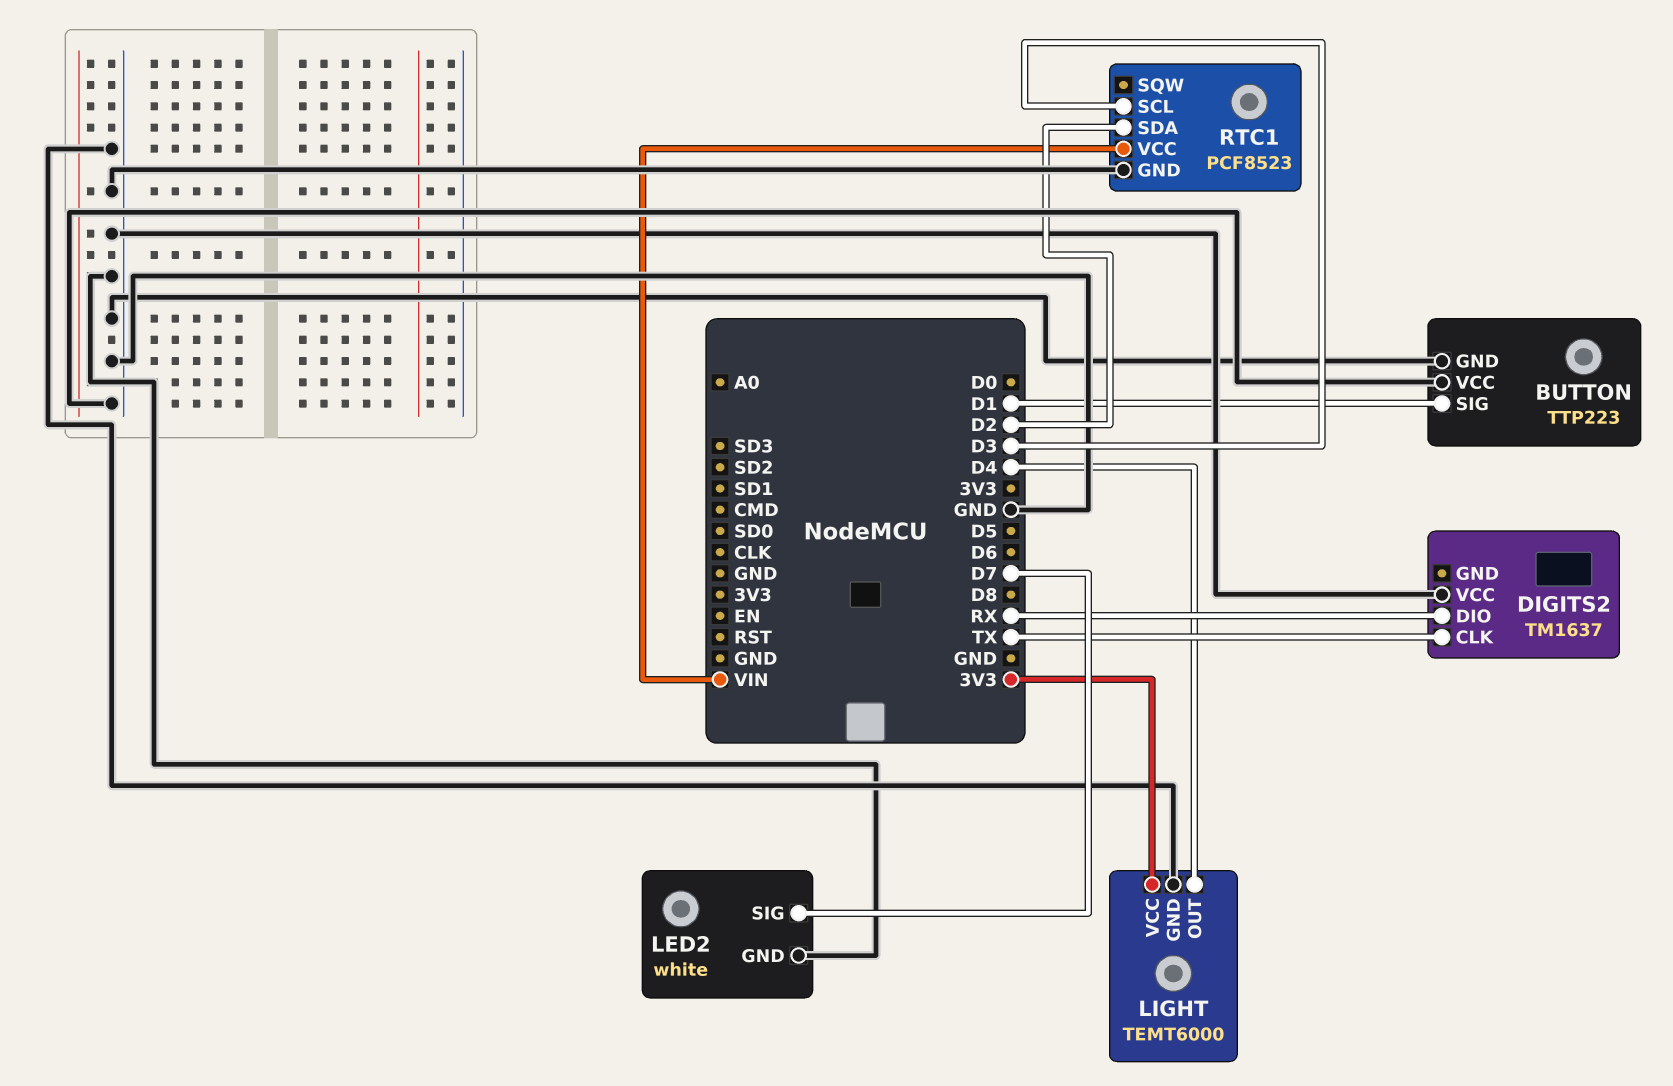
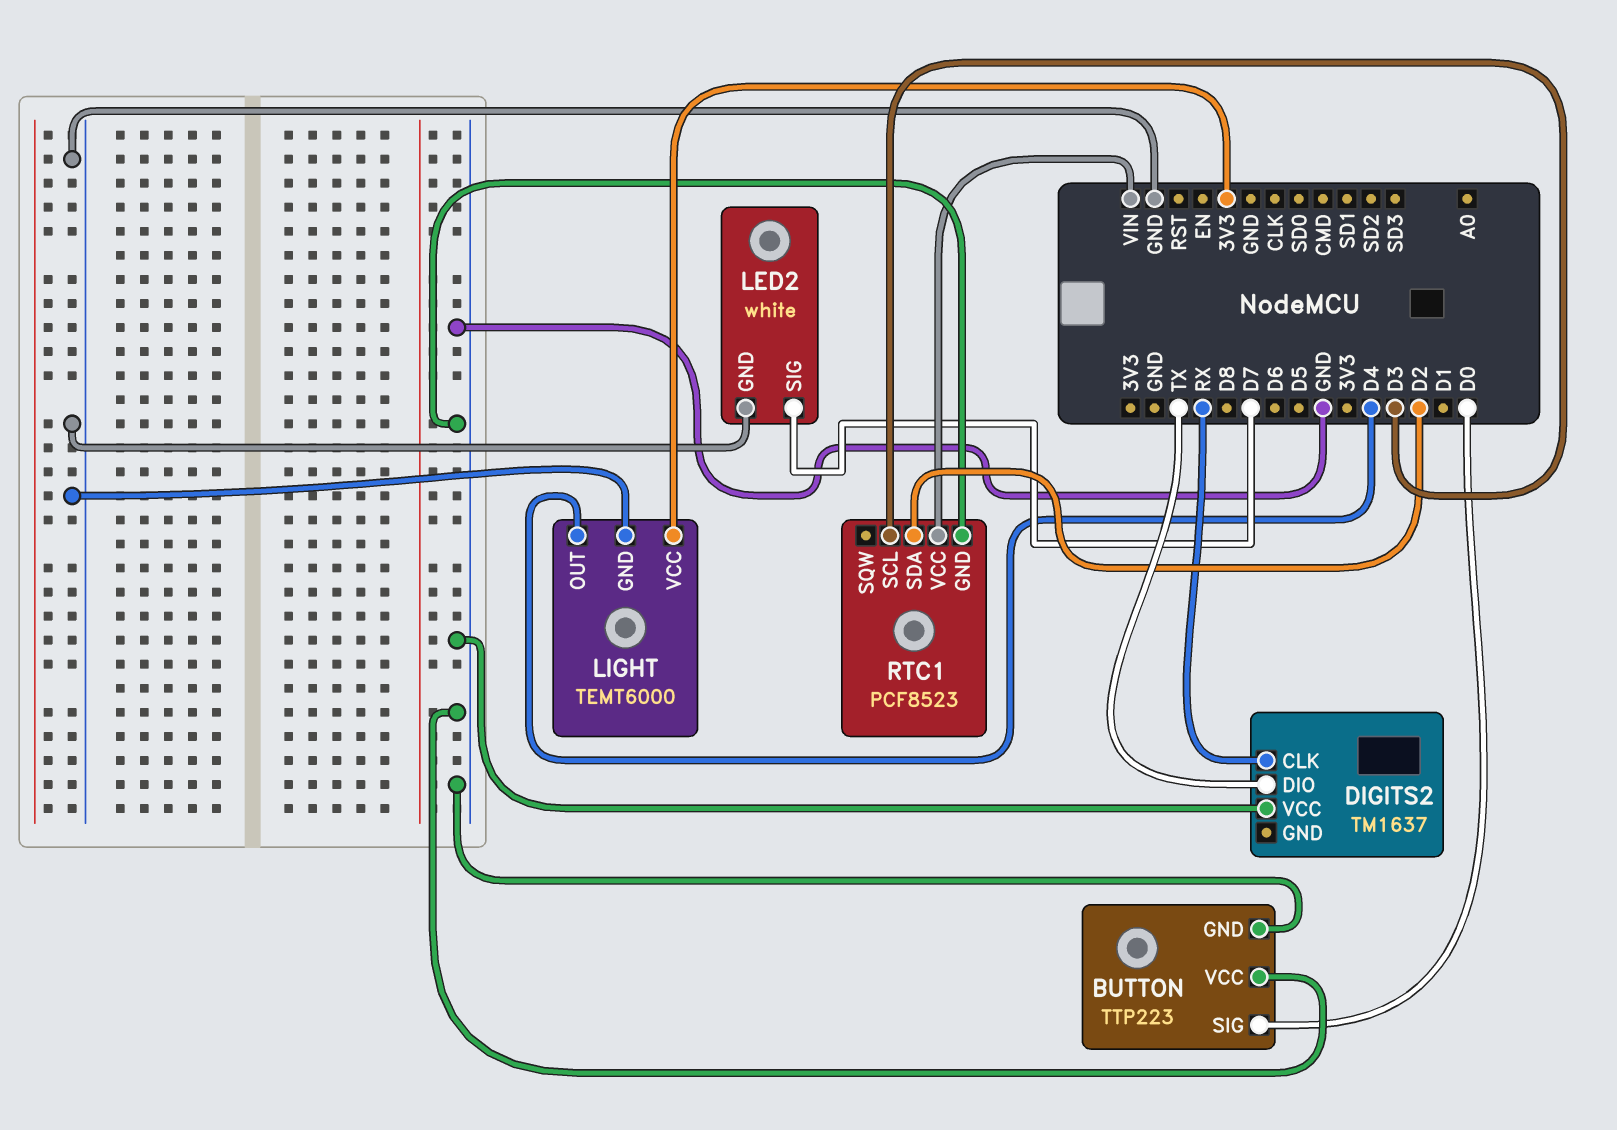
BUTTON pin SIG: D1 -> D0
DIGITS2 pin CLK: TX -> RX
DIGITS2 pin DIO: RX -> TX

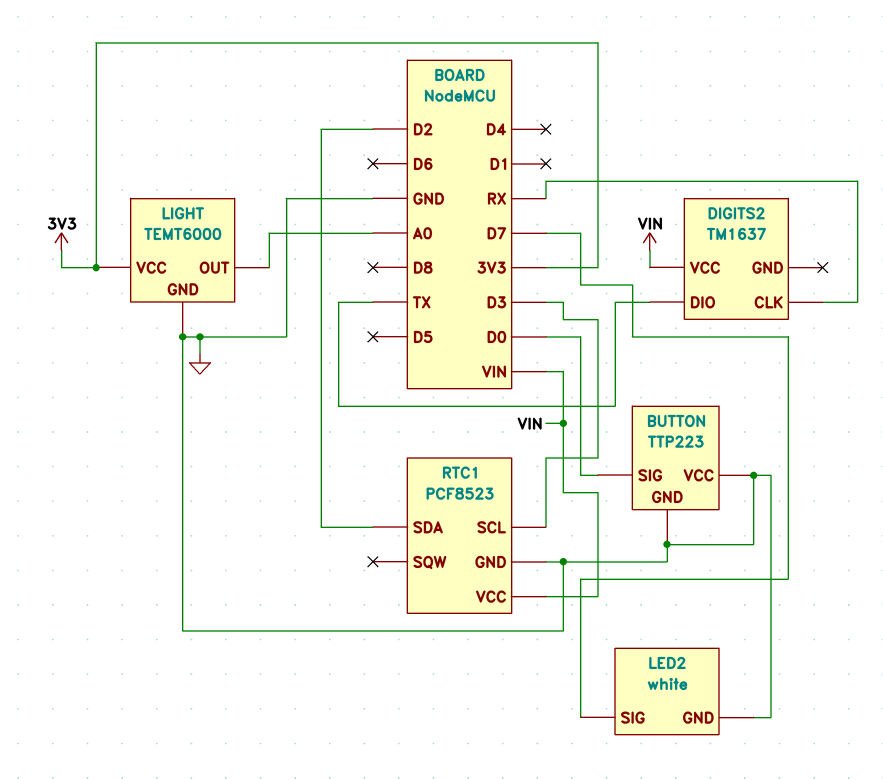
DIGITS2 pin VCC: GND -> VIN
LIGHT pin OUT: D4 -> A0

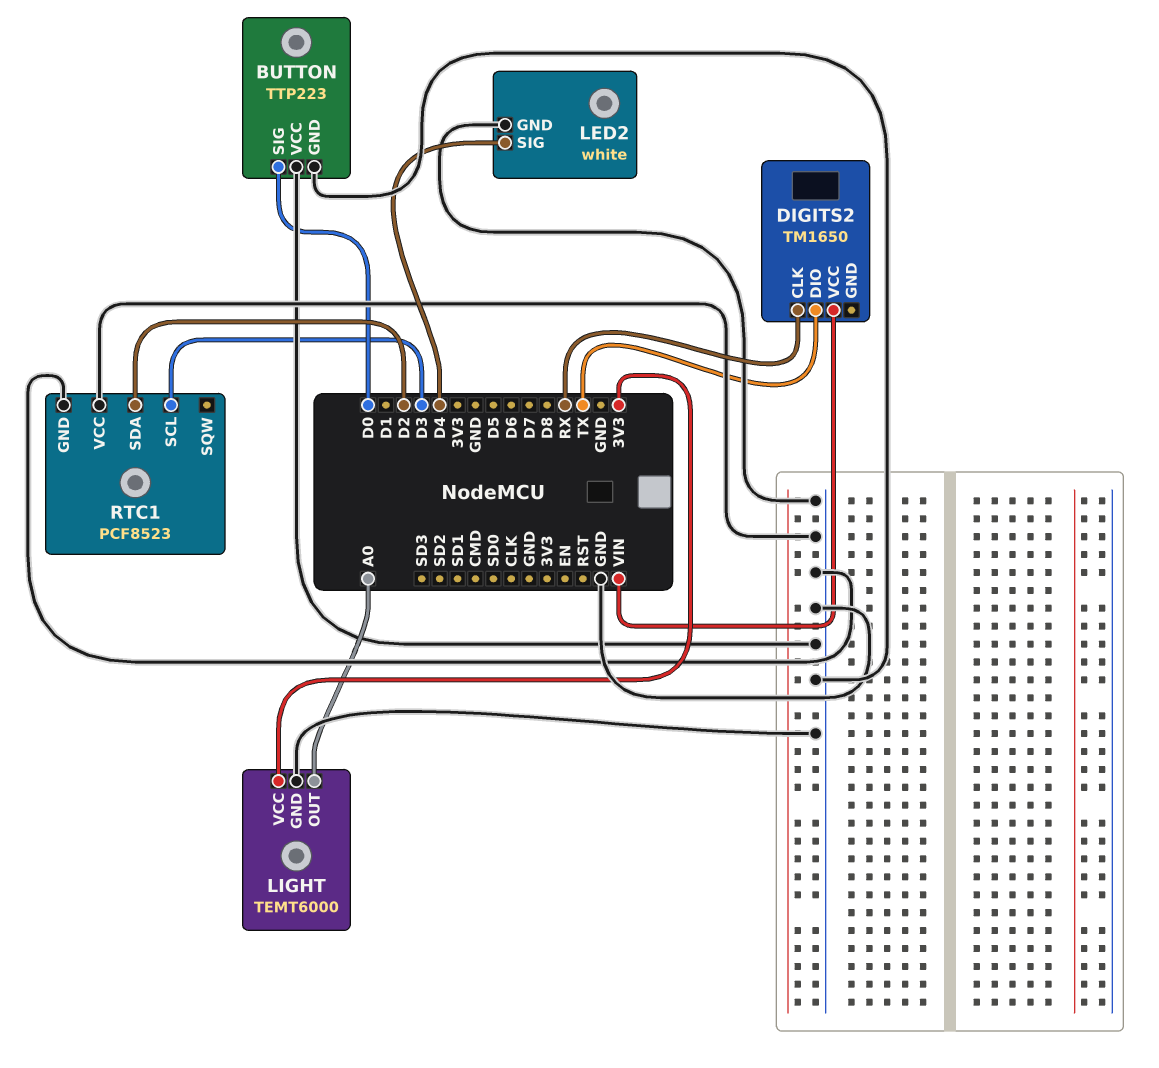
DIGITS2: TM1637 -> TM1650
LED2 pin SIG: D7 -> D4
RTC1 pin VCC: VIN -> GND

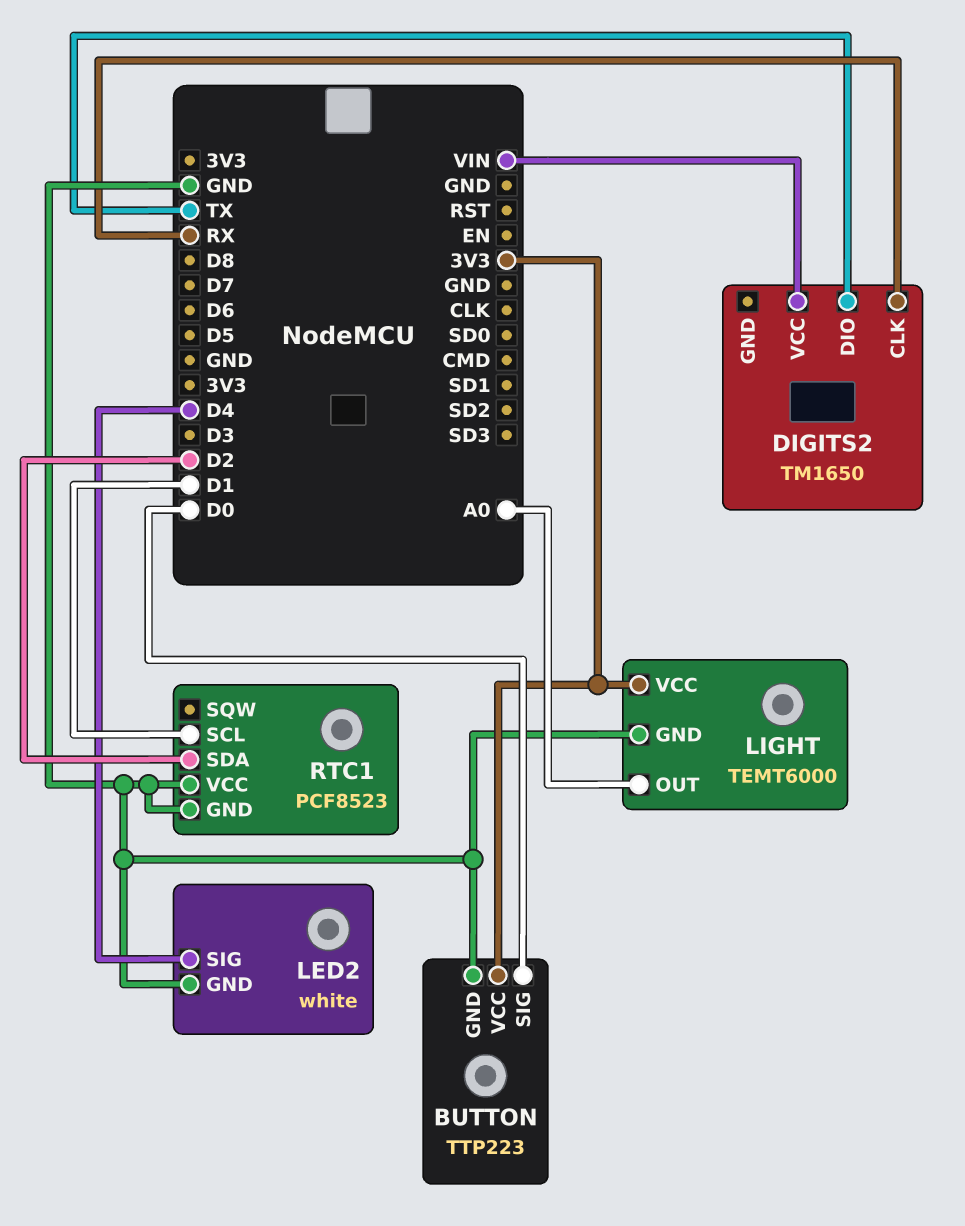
BUTTON pin VCC: GND -> 3V3
RTC1 pin SCL: D3 -> D1

